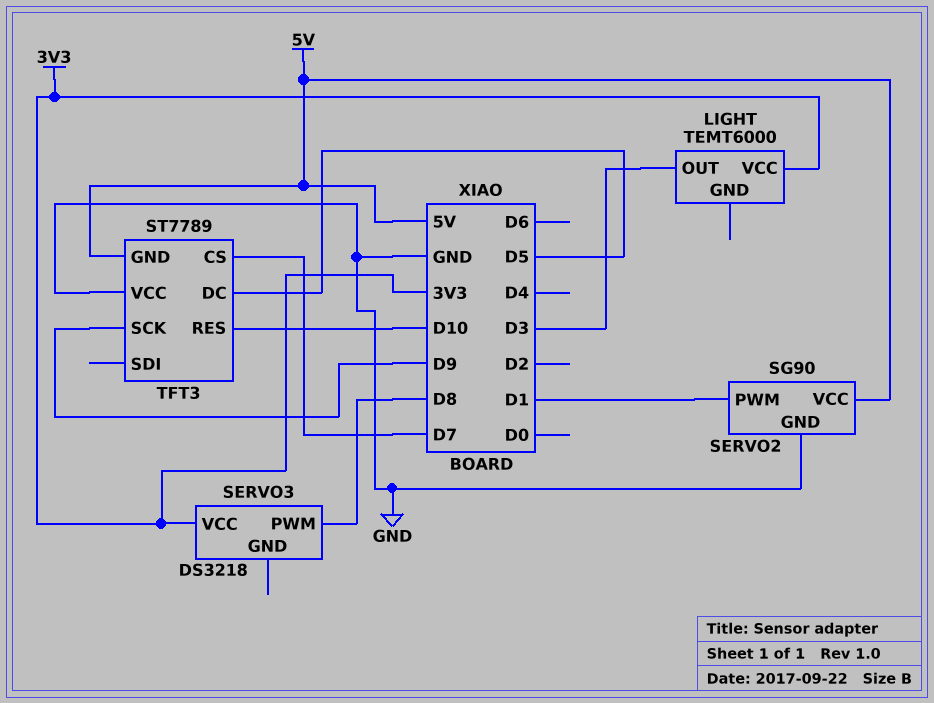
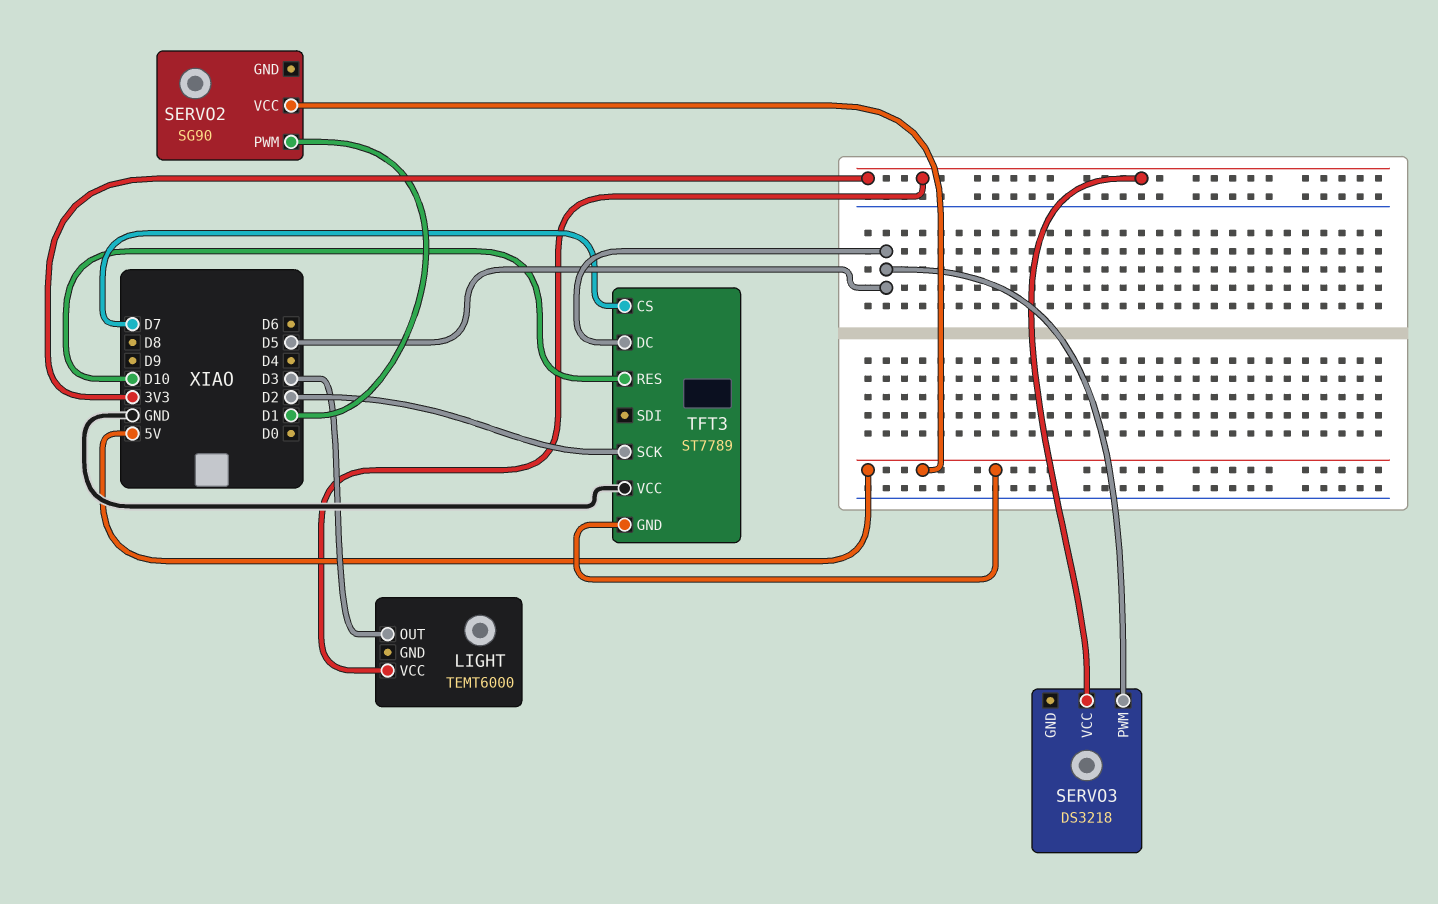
SERVO2 pin GND: GND -> none
SERVO3 pin PWM: D8 -> D5
TFT3 pin SCK: D9 -> D2

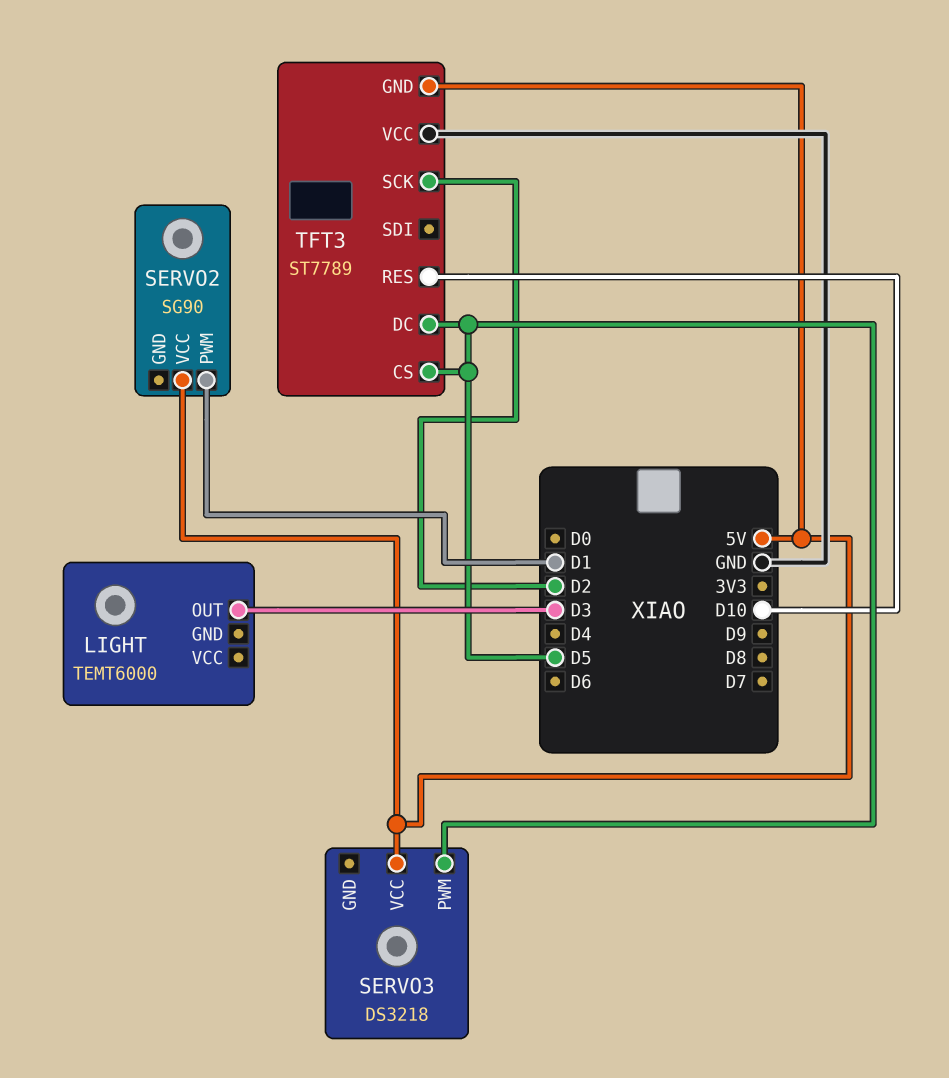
LIGHT pin VCC: 3V3 -> none
SERVO3 pin VCC: 3V3 -> 5V
TFT3 pin CS: D7 -> D5

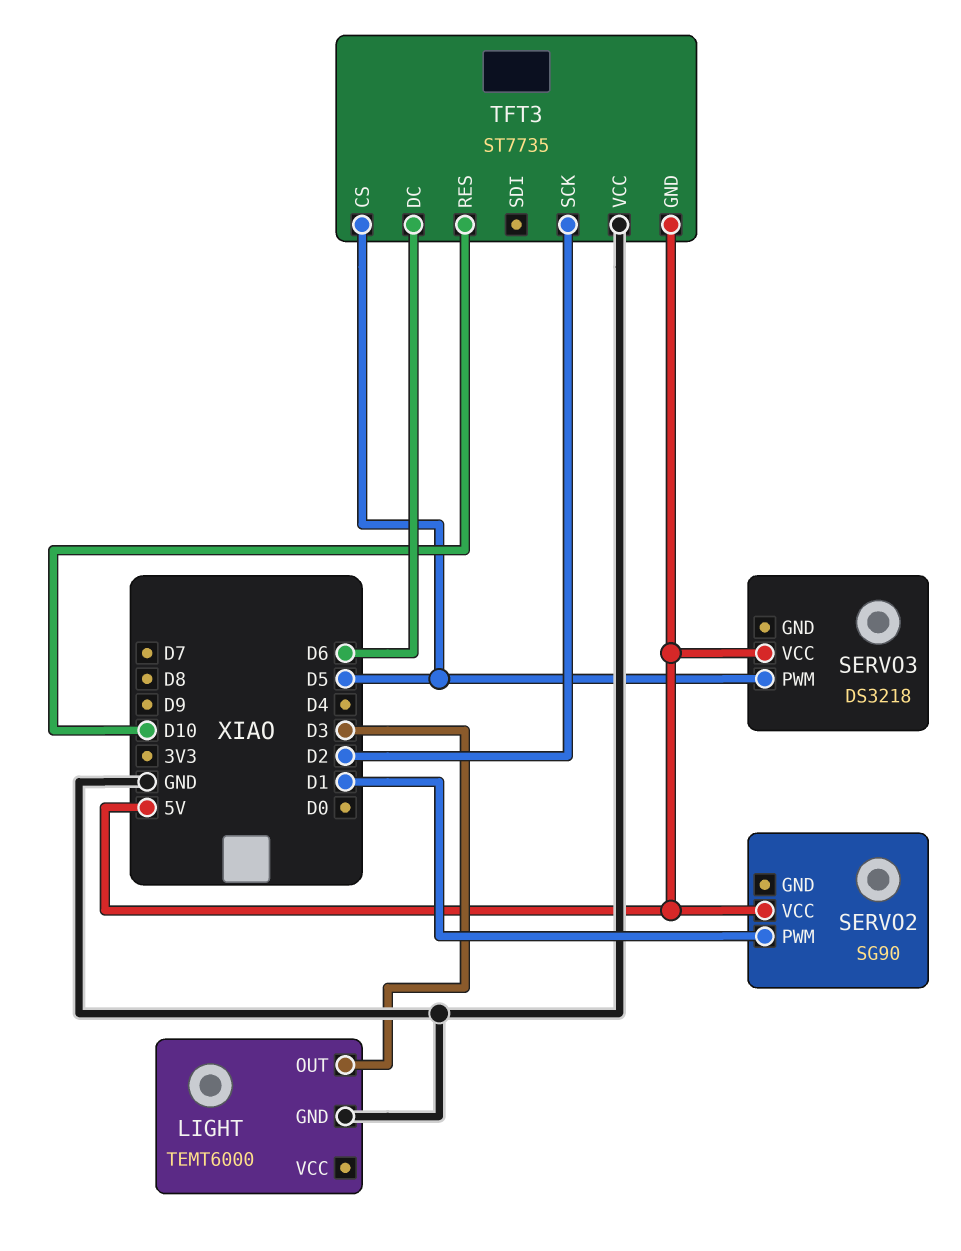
LIGHT pin GND: none -> GND
TFT3: ST7789 -> ST7735
TFT3 pin DC: D5 -> D6

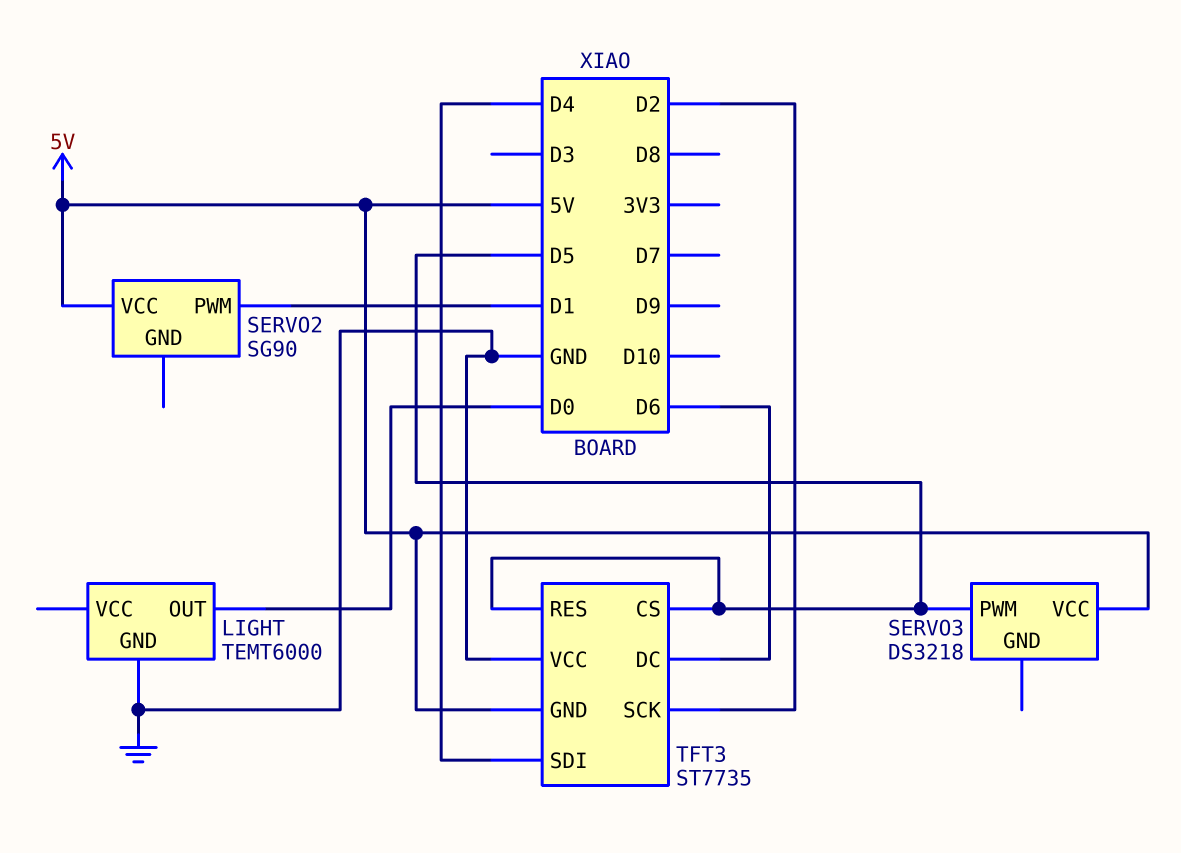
LIGHT pin OUT: D3 -> D0
TFT3 pin RES: D10 -> D5
TFT3 pin SDI: none -> D4

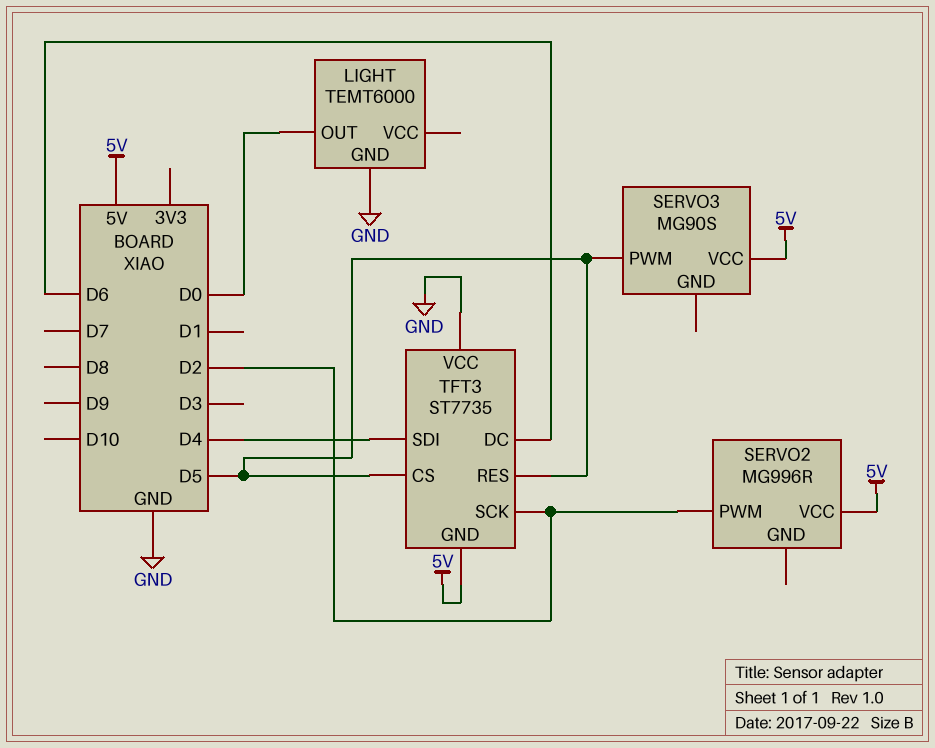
SERVO2: SG90 -> MG996R
SERVO2 pin PWM: D1 -> D2
SERVO3: DS3218 -> MG90S

